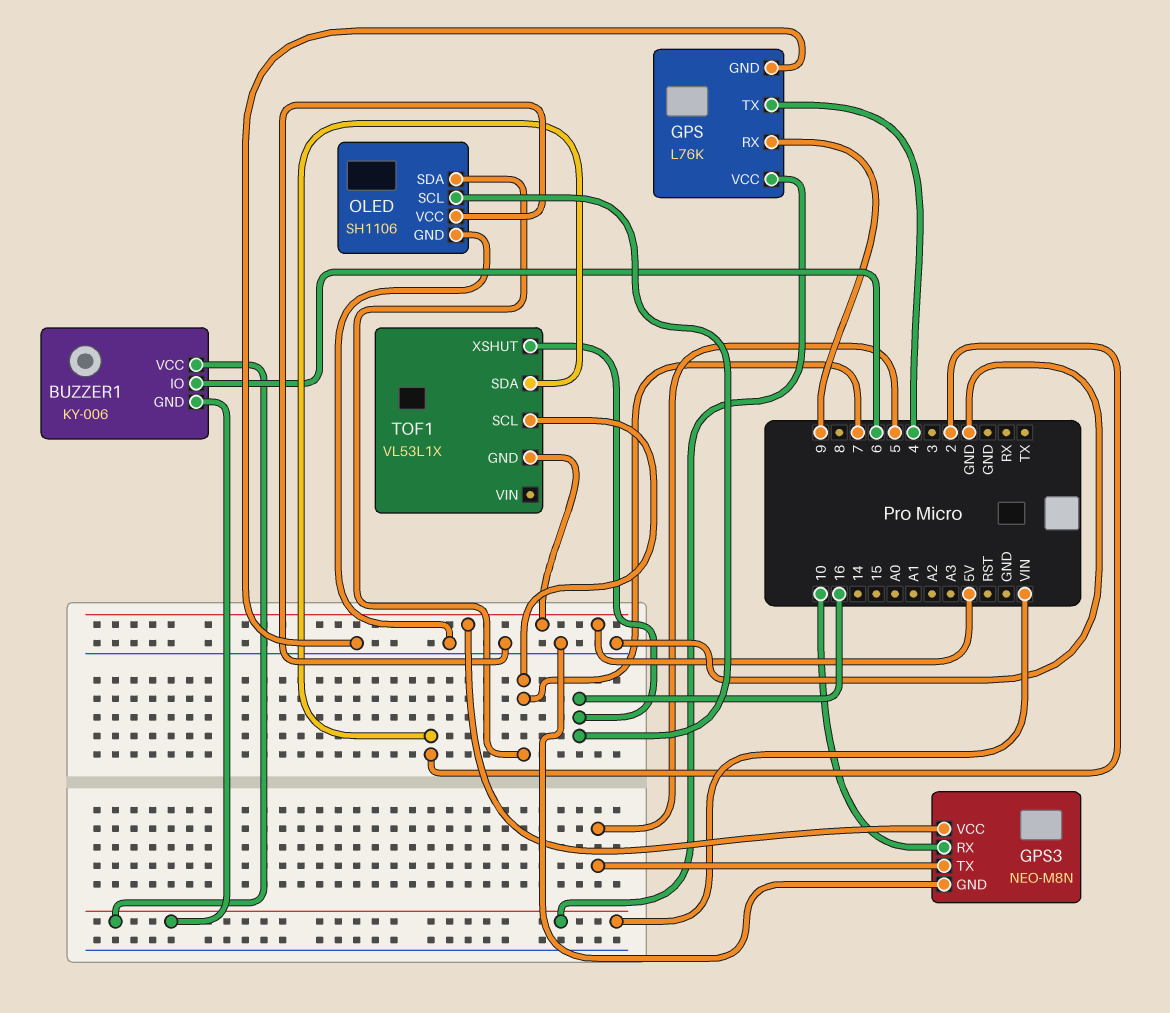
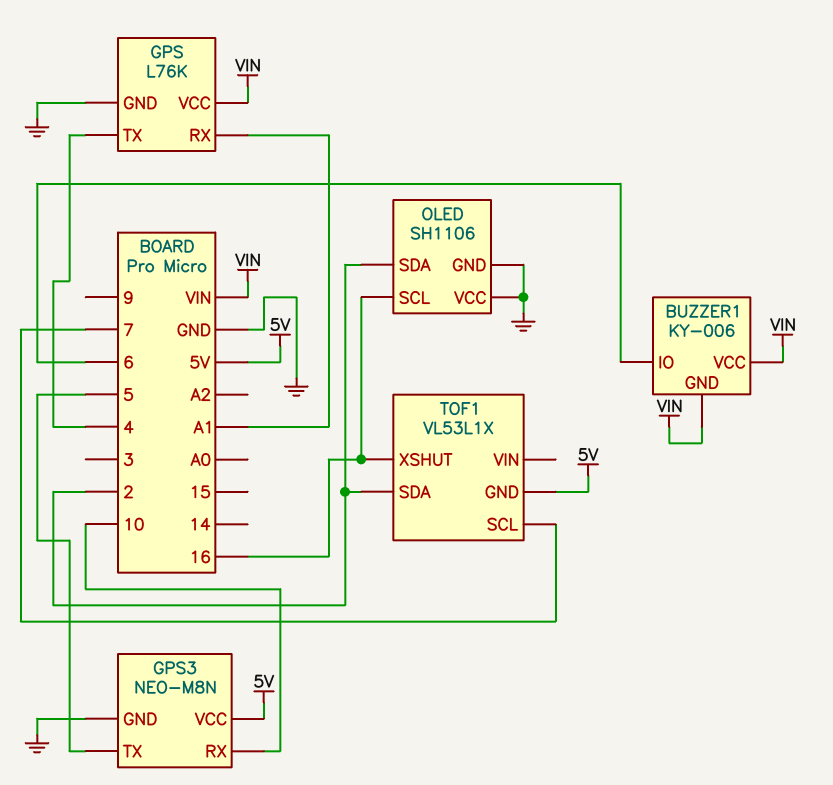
GPS pin RX: 9 -> A1
OLED pin SDA: 7 -> 2

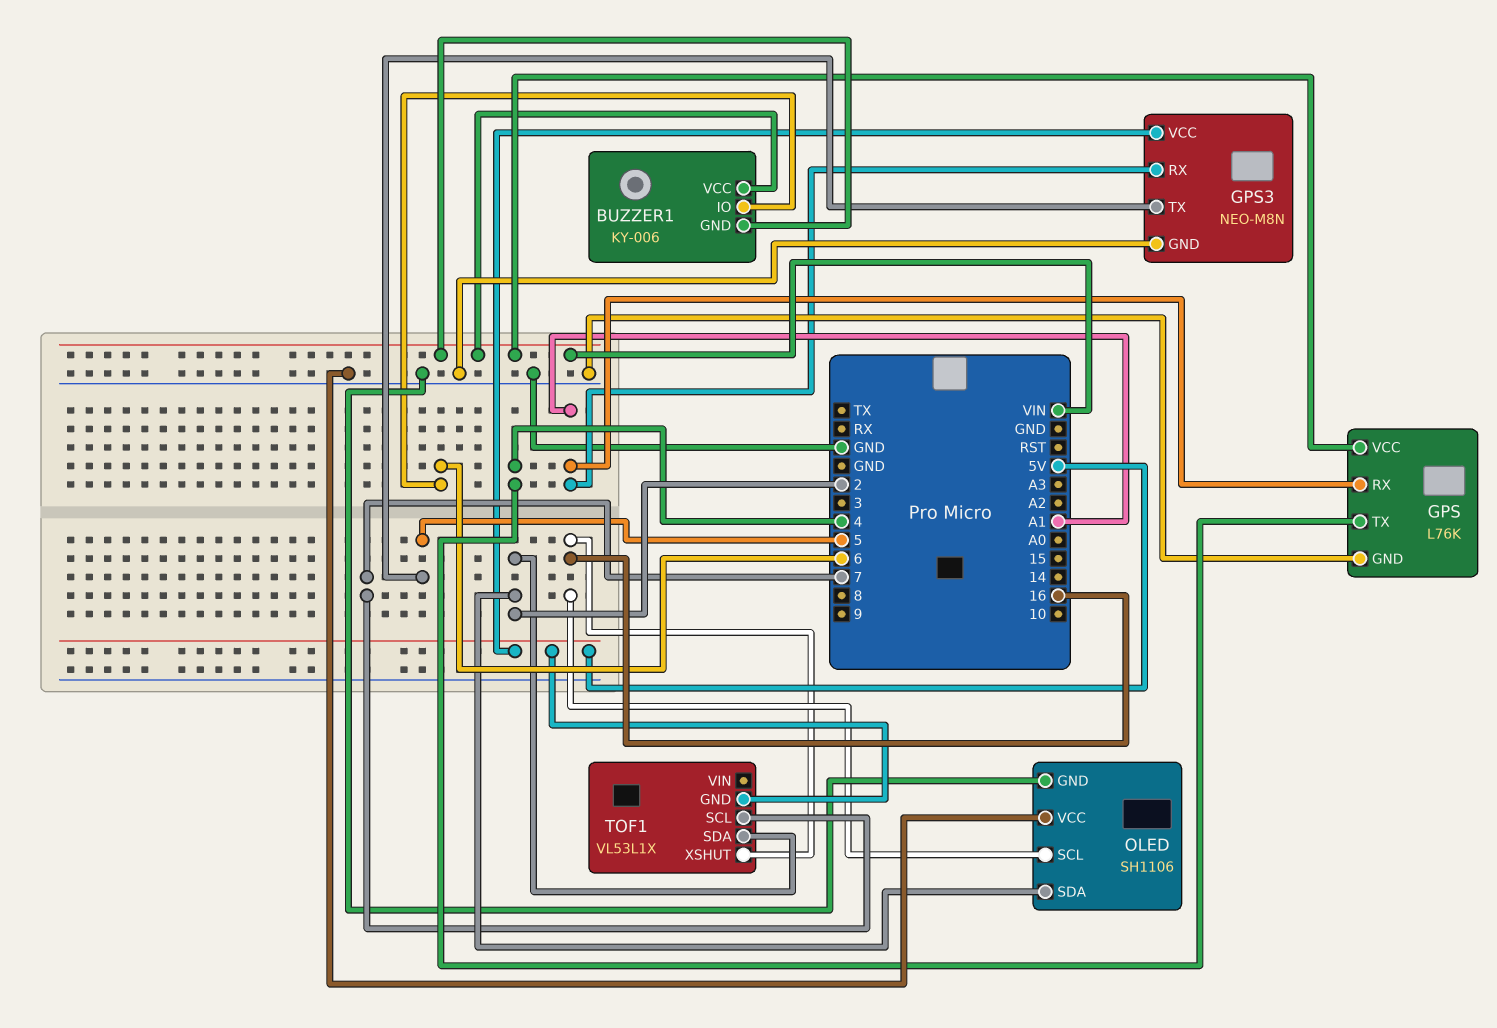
GPS3 pin RX: 10 -> A1

